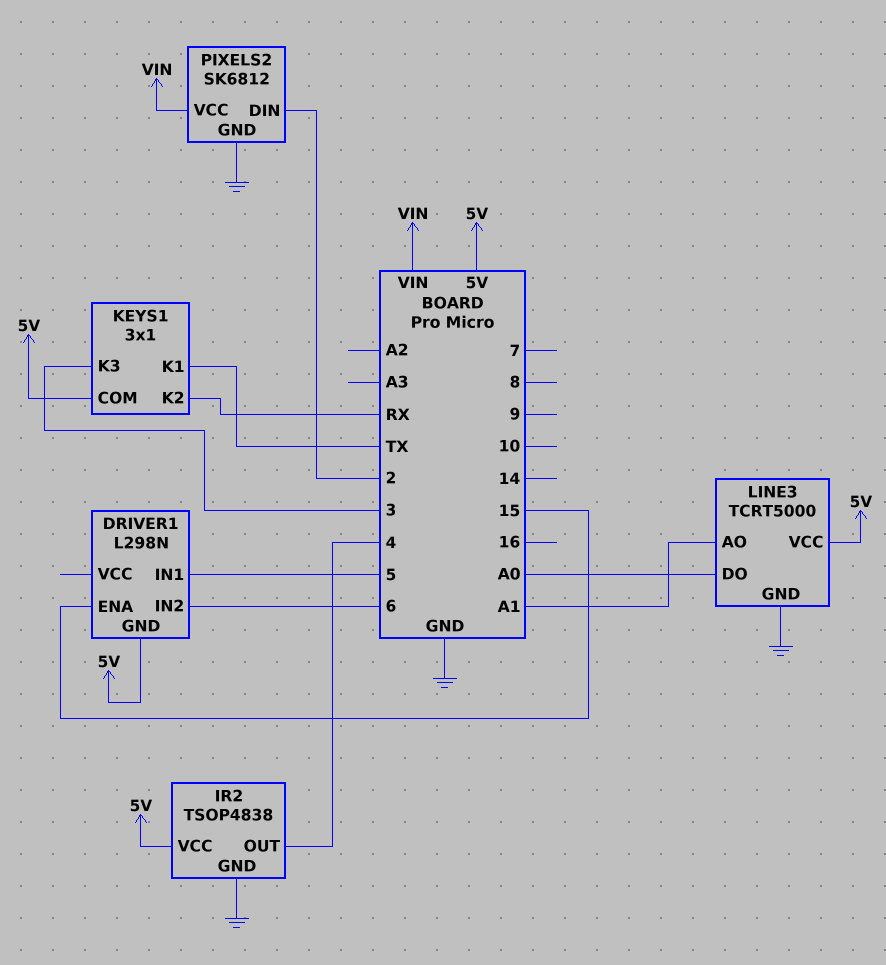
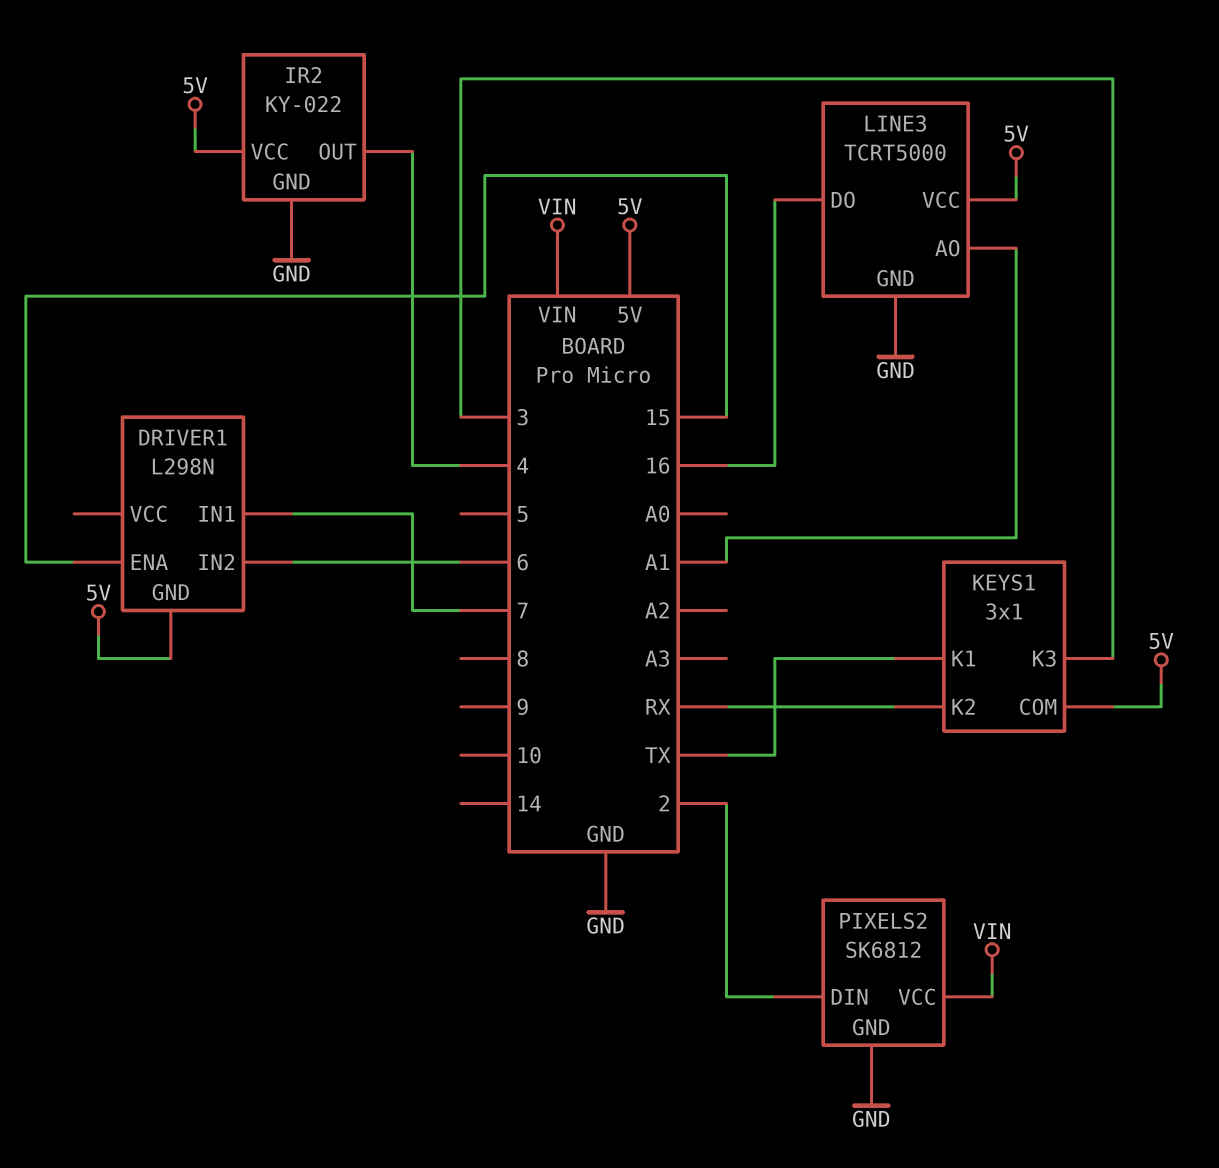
DRIVER1 pin IN1: 5 -> 7
IR2: TSOP4838 -> KY-022
LINE3 pin DO: A0 -> 16

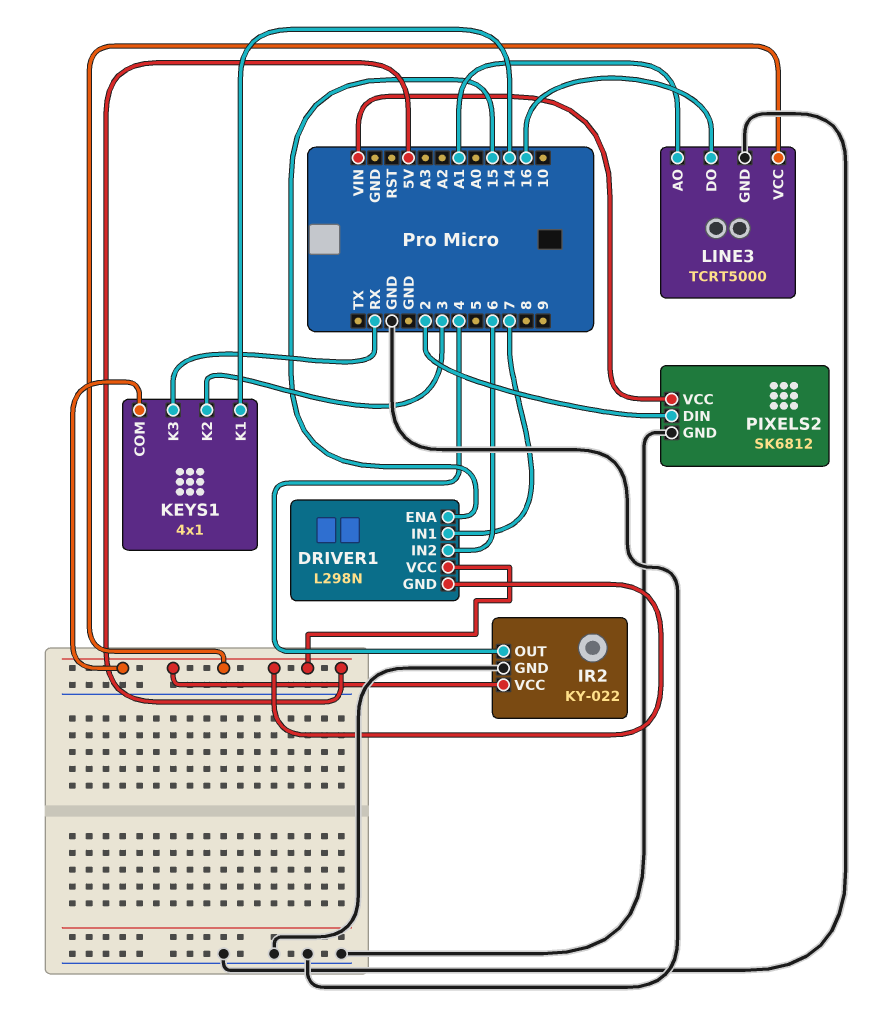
DRIVER1 pin VCC: none -> 5V
KEYS1: 3x1 -> 4x1
KEYS1 pin K1: TX -> 14
KEYS1 pin K2: RX -> 3
KEYS1 pin K3: 3 -> RX

